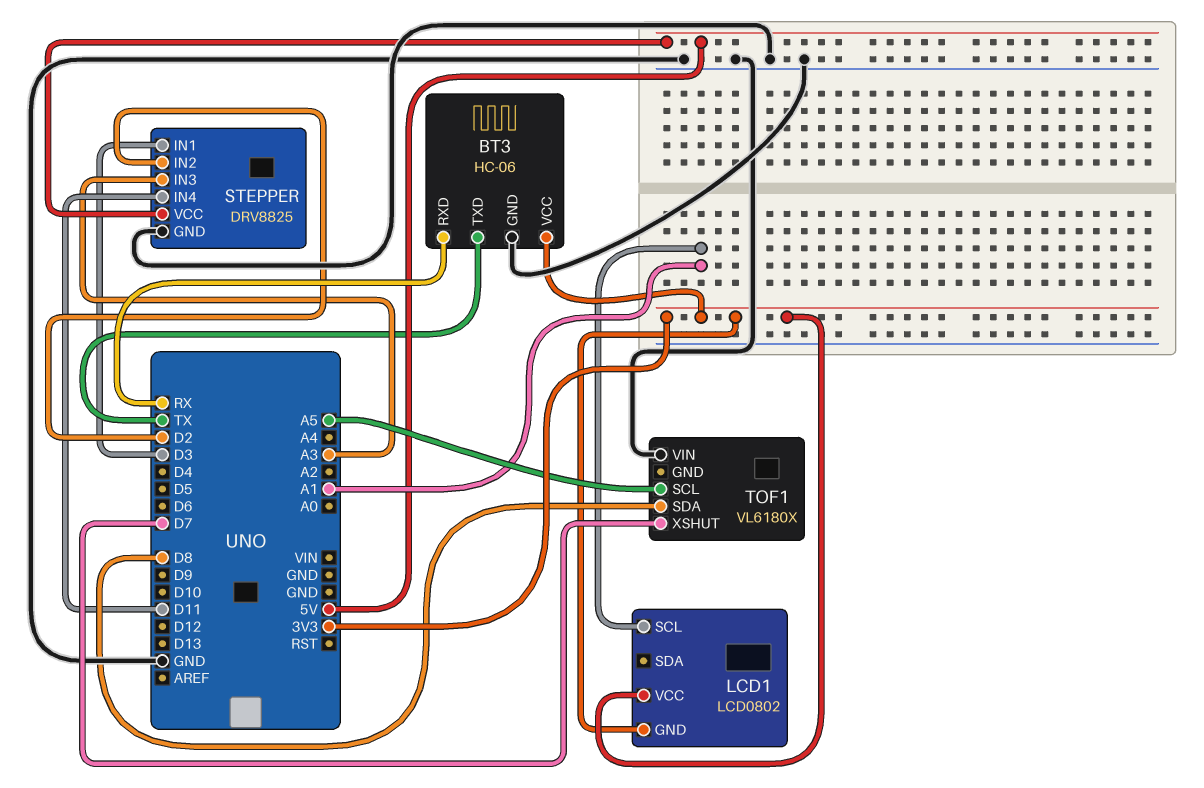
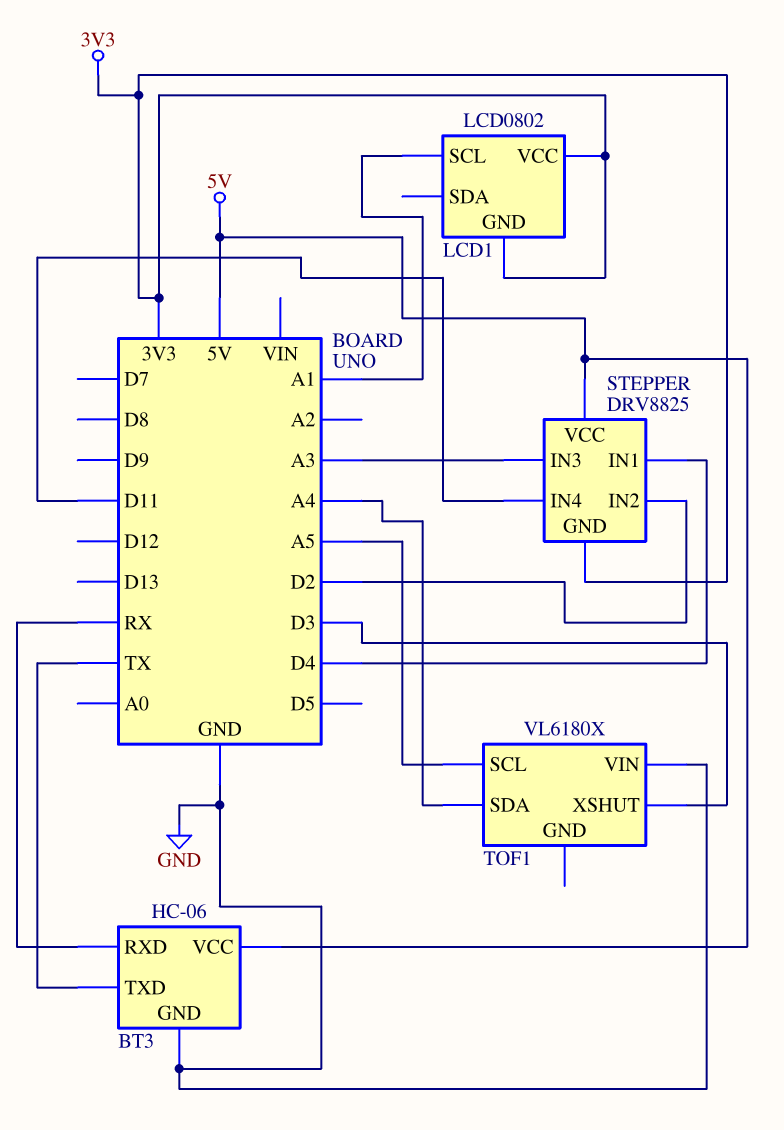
BT3 pin VCC: 3V3 -> 5V
STEPPER pin GND: GND -> 3V3
STEPPER pin IN1: D3 -> D4
TOF1 pin SDA: D8 -> A4
TOF1 pin XSHUT: D7 -> D3

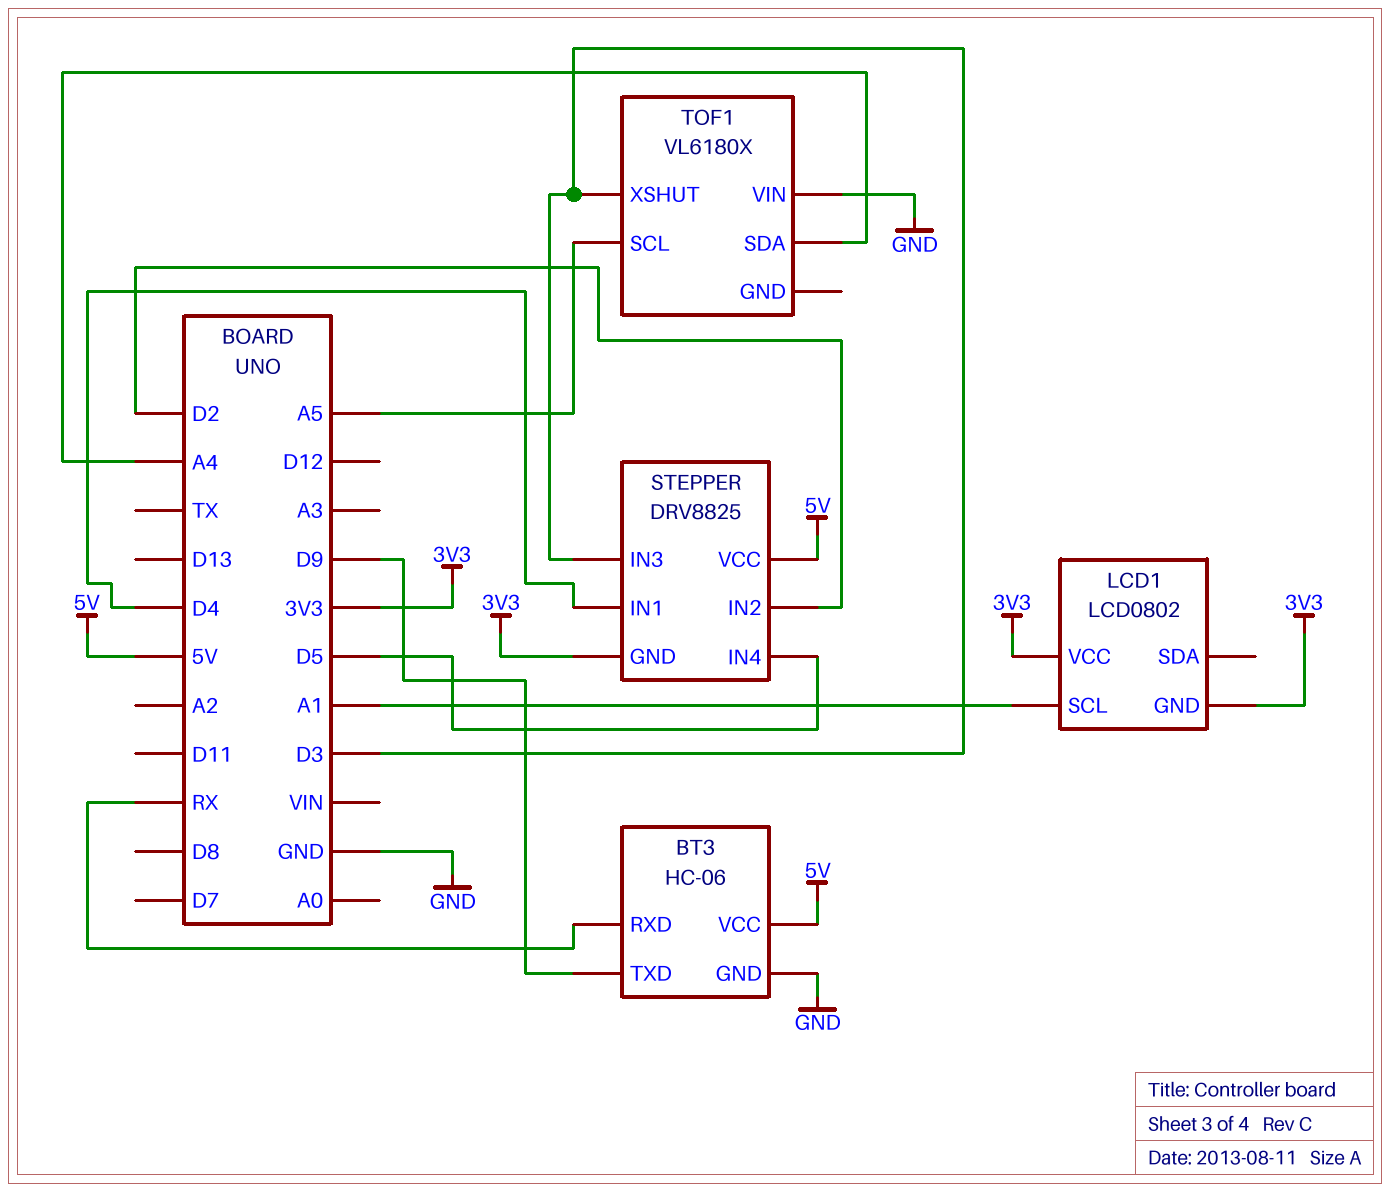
BT3 pin TXD: TX -> D9
STEPPER pin IN3: A3 -> D3
STEPPER pin IN4: D11 -> D5

